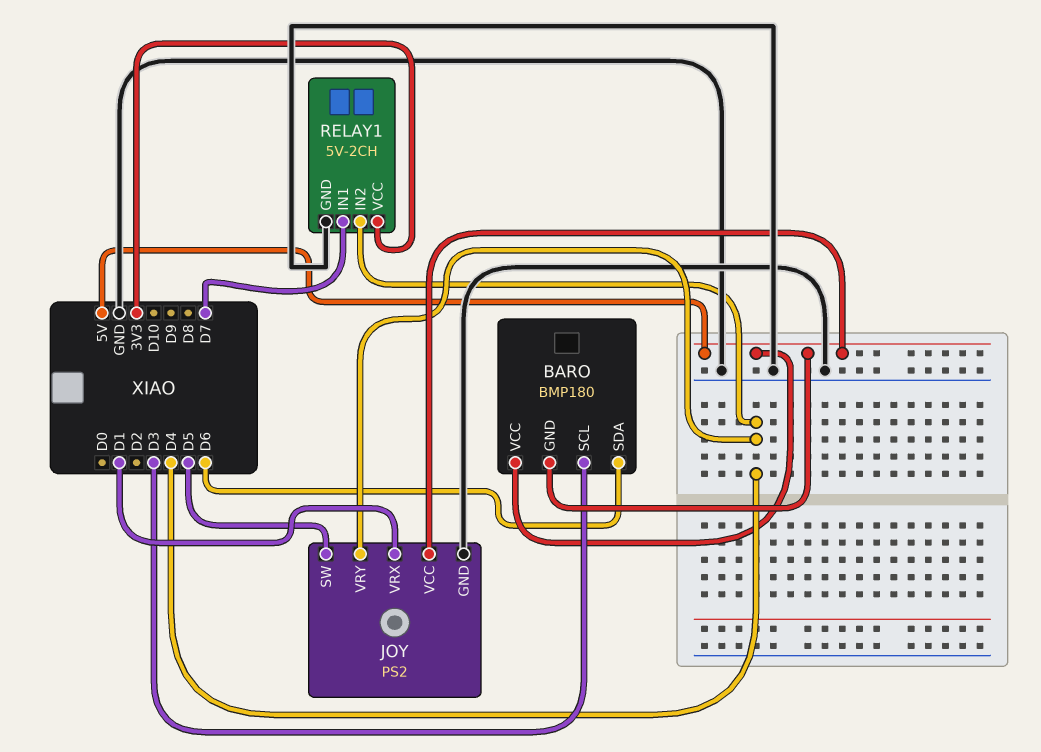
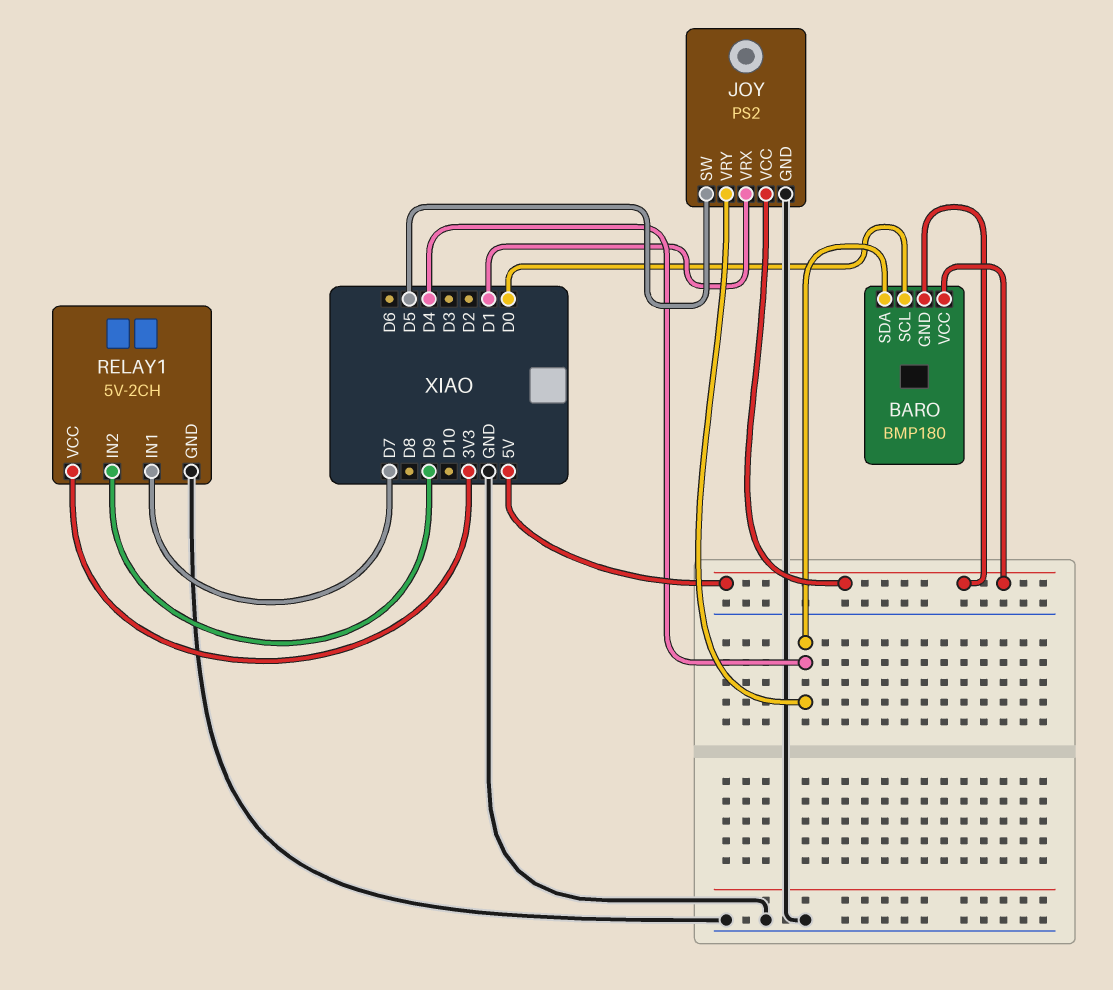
BARO pin SCL: D3 -> D0
BARO pin SDA: D6 -> D4
RELAY1 pin IN2: D4 -> D9

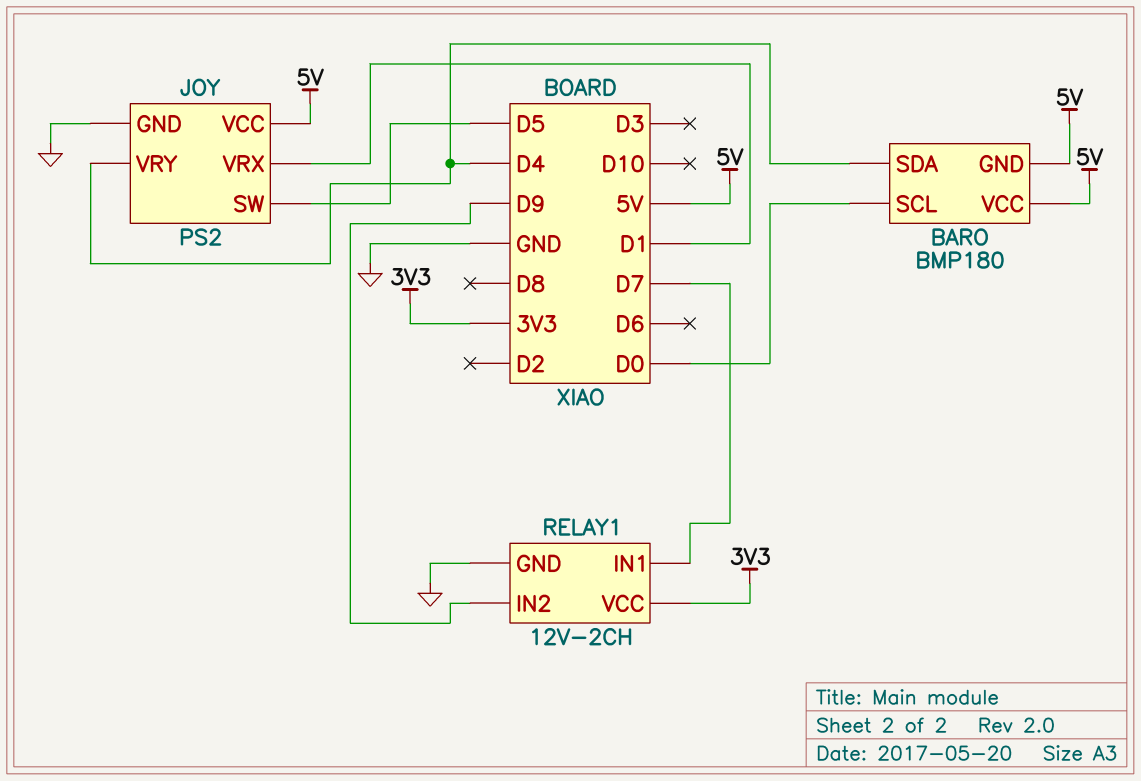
RELAY1: 5V-2CH -> 12V-2CH

